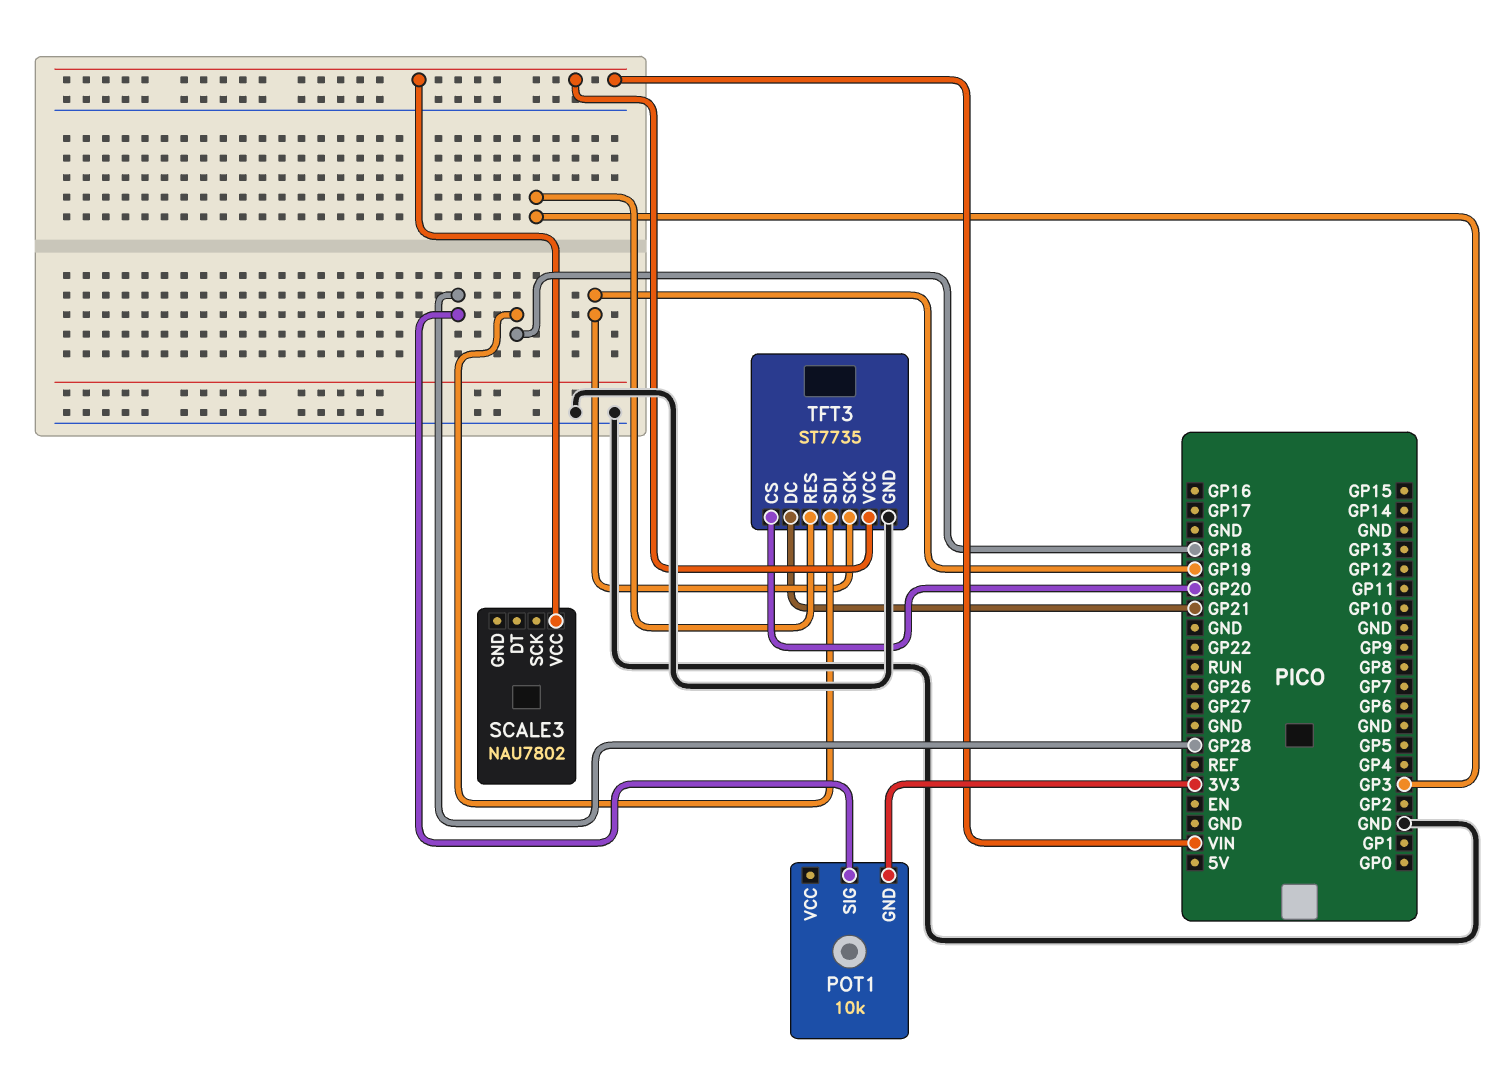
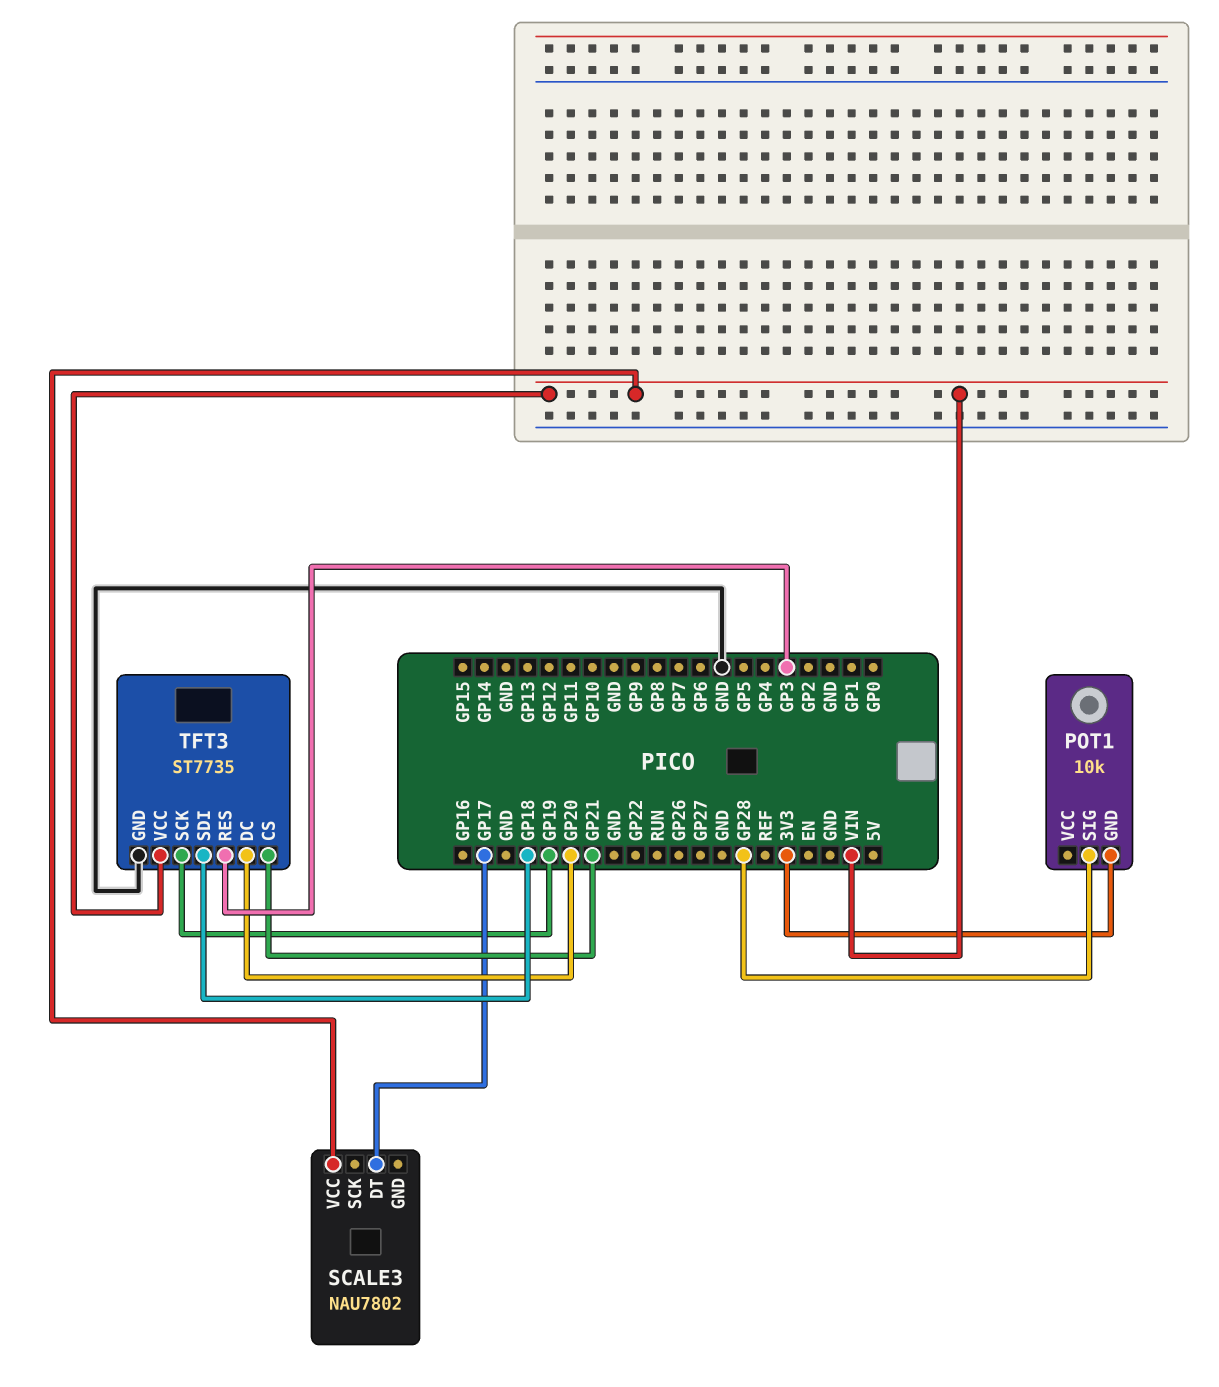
SCALE3 pin DT: none -> GP17
TFT3 pin CS: GP20 -> GP21
TFT3 pin DC: GP21 -> GP20

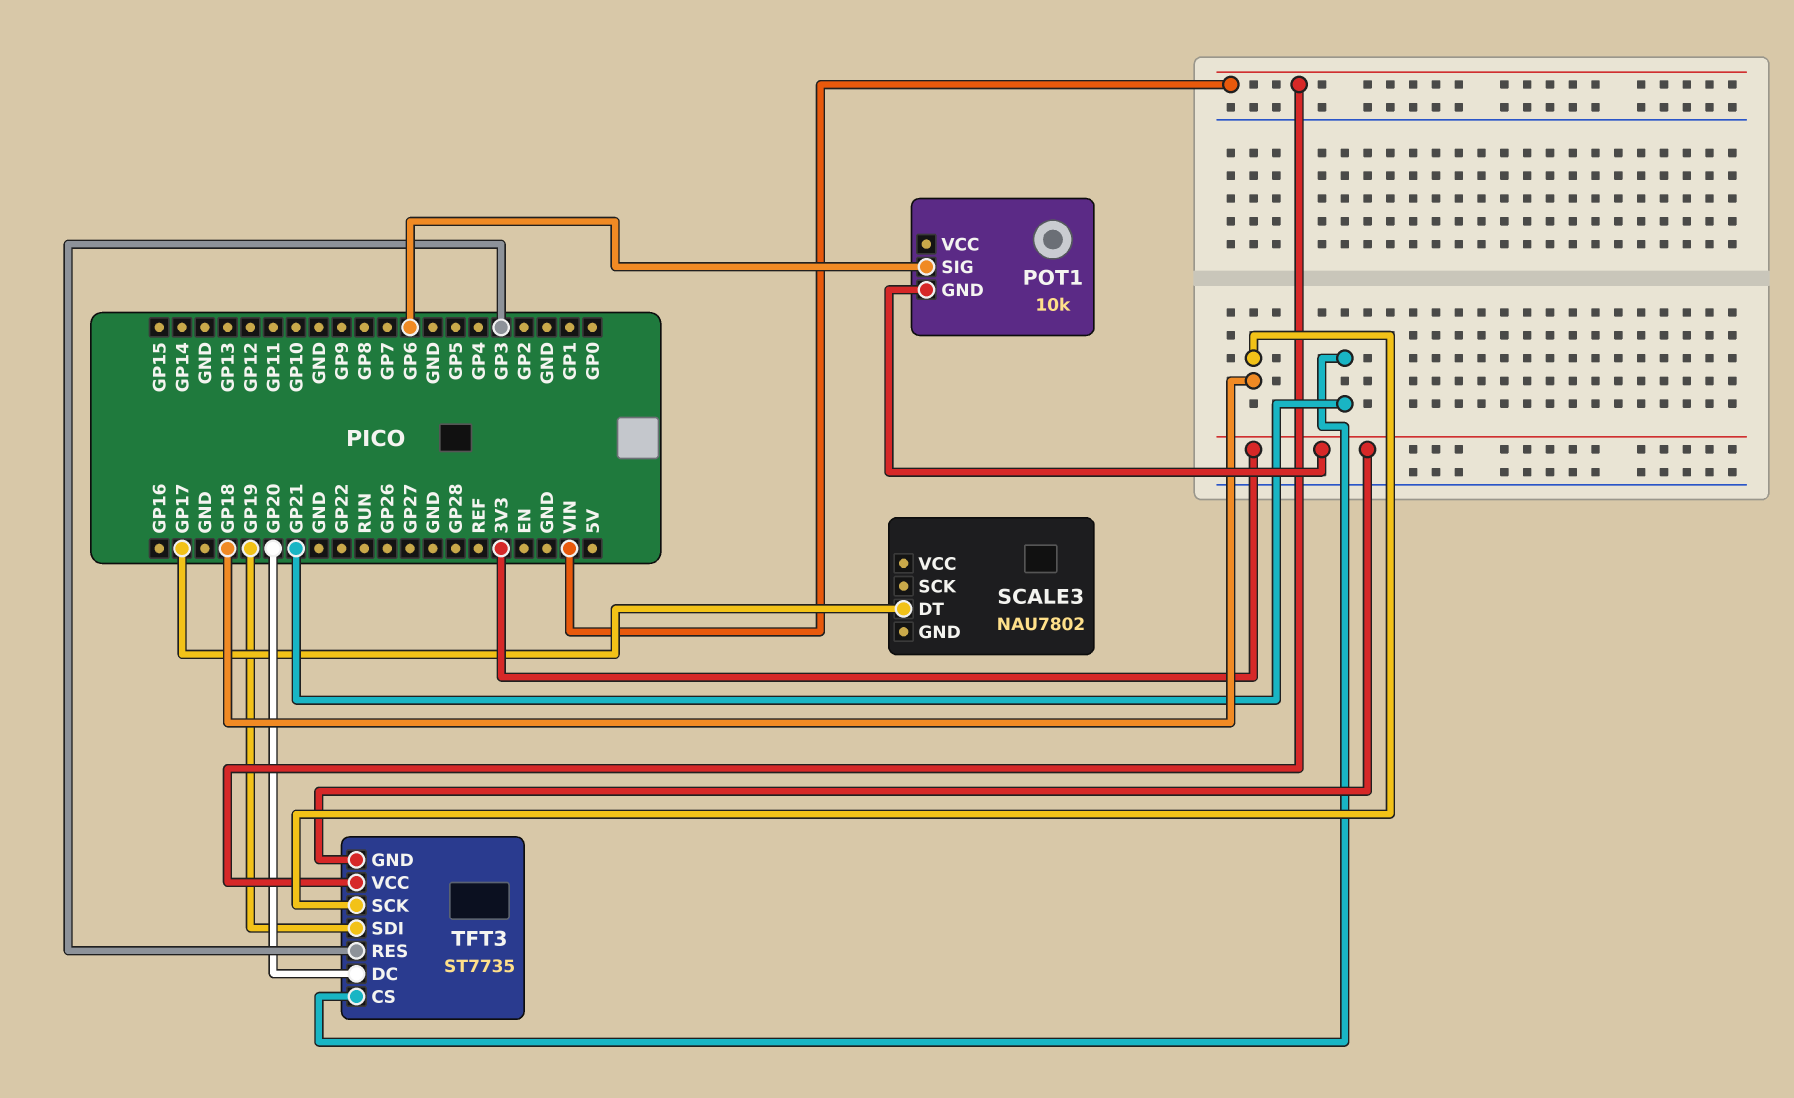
POT1 pin SIG: GP28 -> GP6
SCALE3 pin VCC: VIN -> none
TFT3 pin GND: GND -> 3V3
TFT3 pin SCK: GP19 -> GP18
TFT3 pin SDI: GP18 -> GP19

